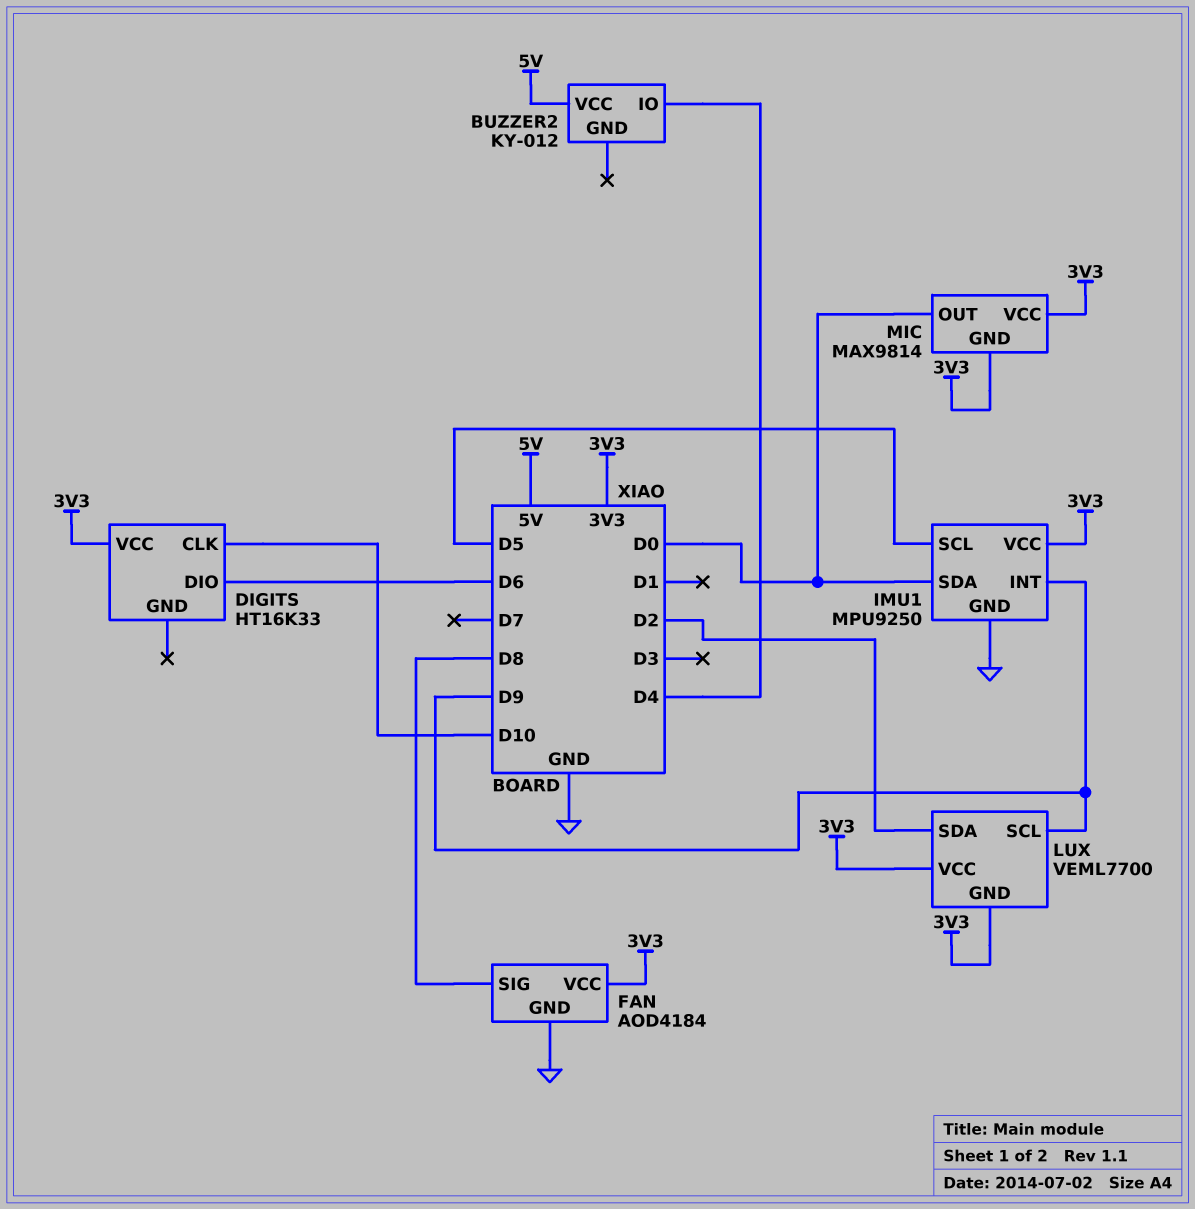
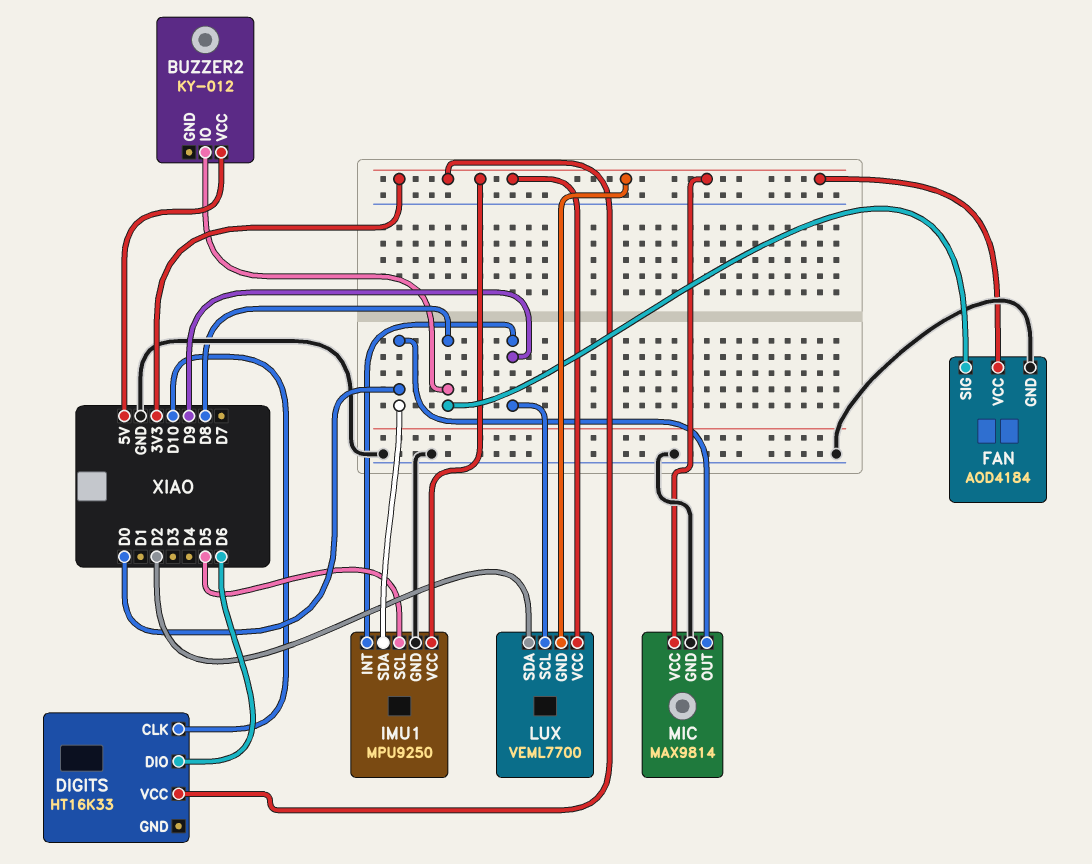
BUZZER2 pin IO: D4 -> D8
MIC pin GND: 3V3 -> GND

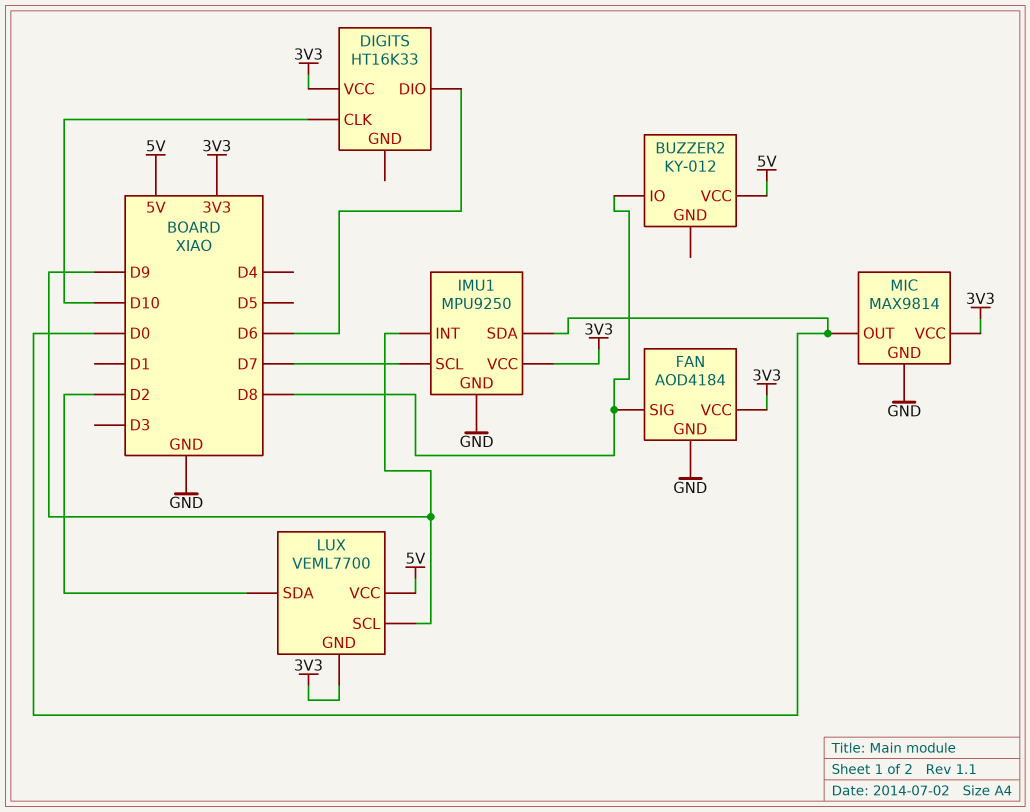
IMU1 pin SCL: D5 -> D7
LUX pin VCC: 3V3 -> 5V

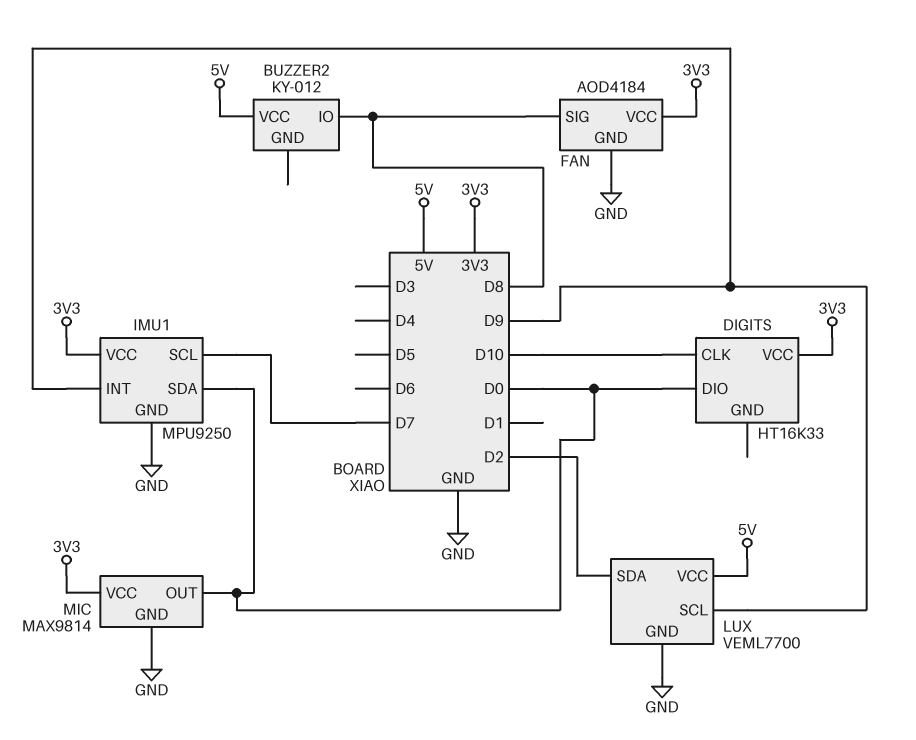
DIGITS pin DIO: D6 -> D0
LUX pin GND: 3V3 -> GND

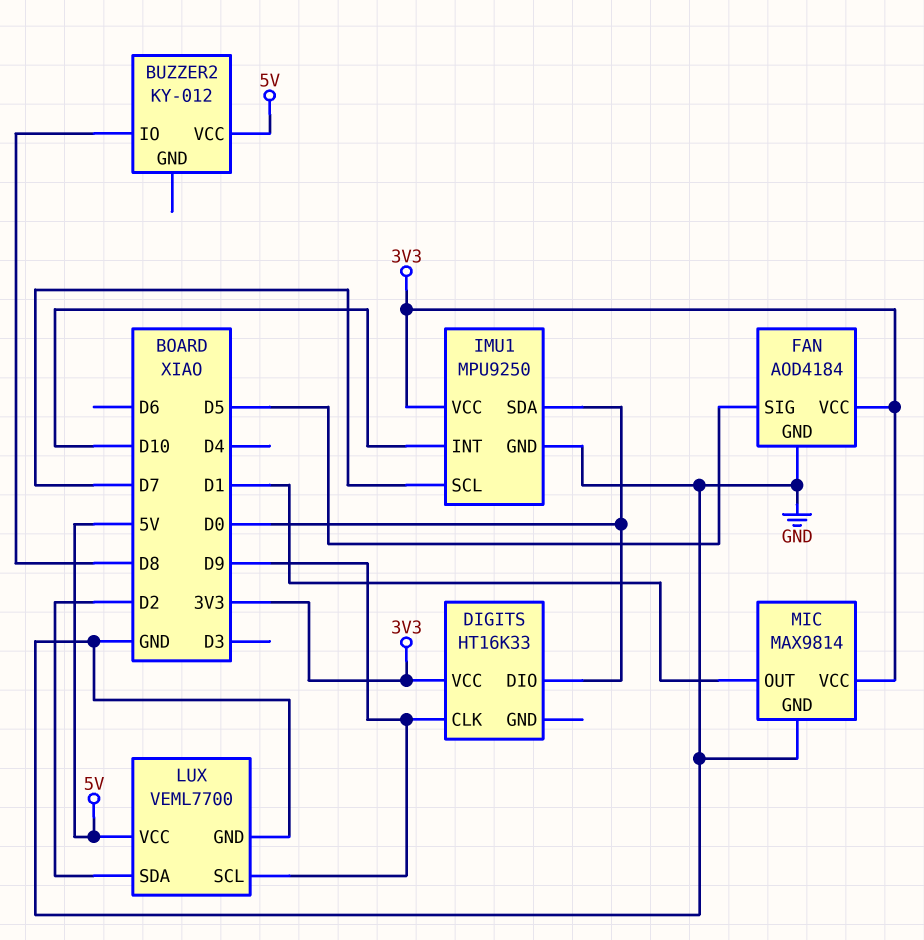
DIGITS pin CLK: D10 -> D9
FAN pin SIG: D8 -> D5
IMU1 pin INT: D9 -> D10
MIC pin OUT: D0 -> D1

